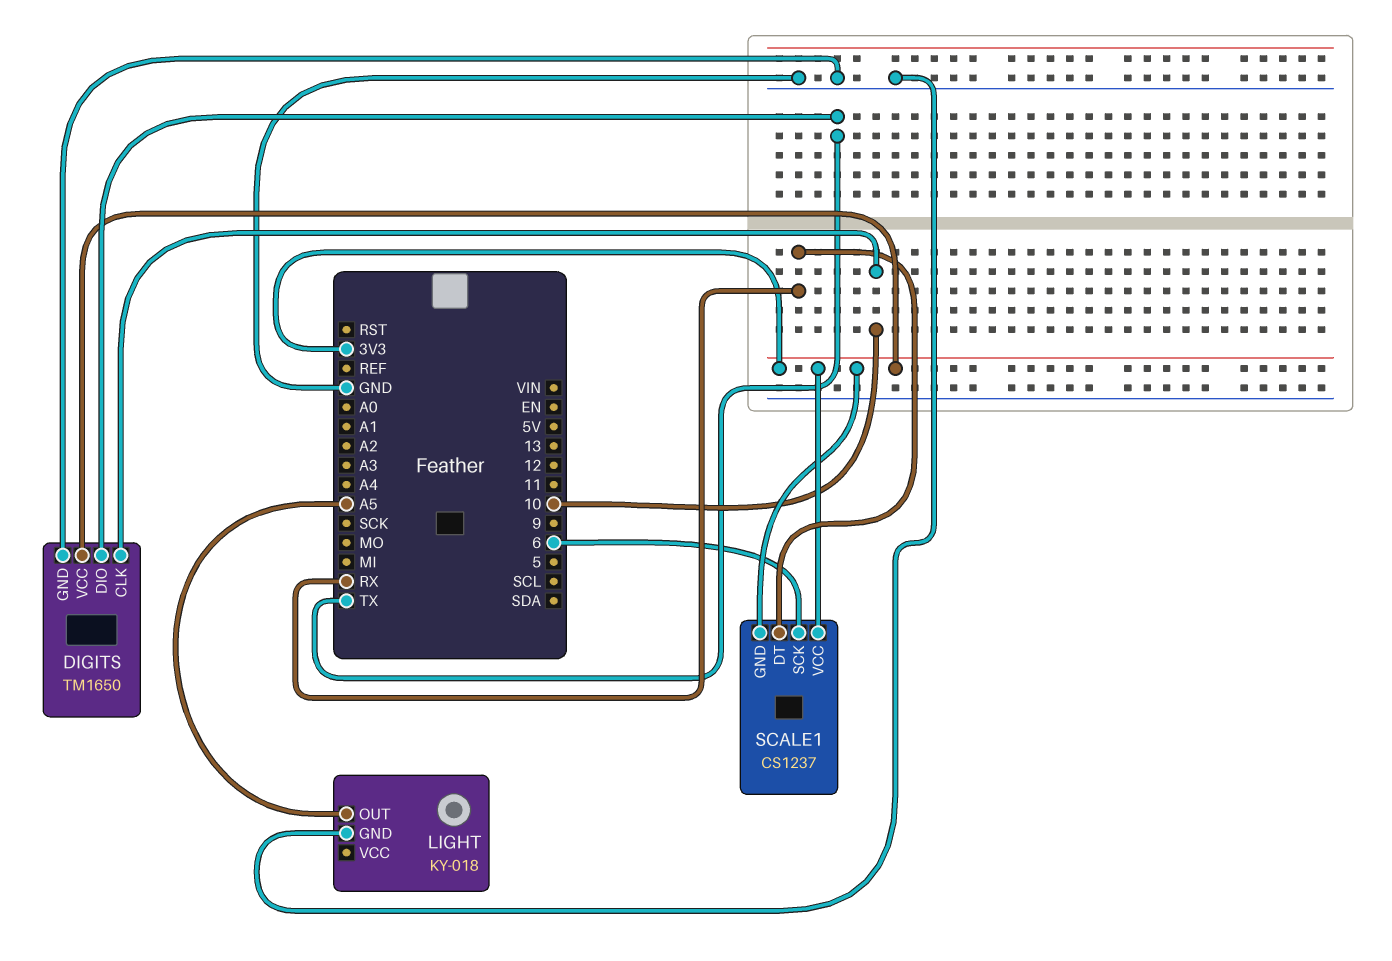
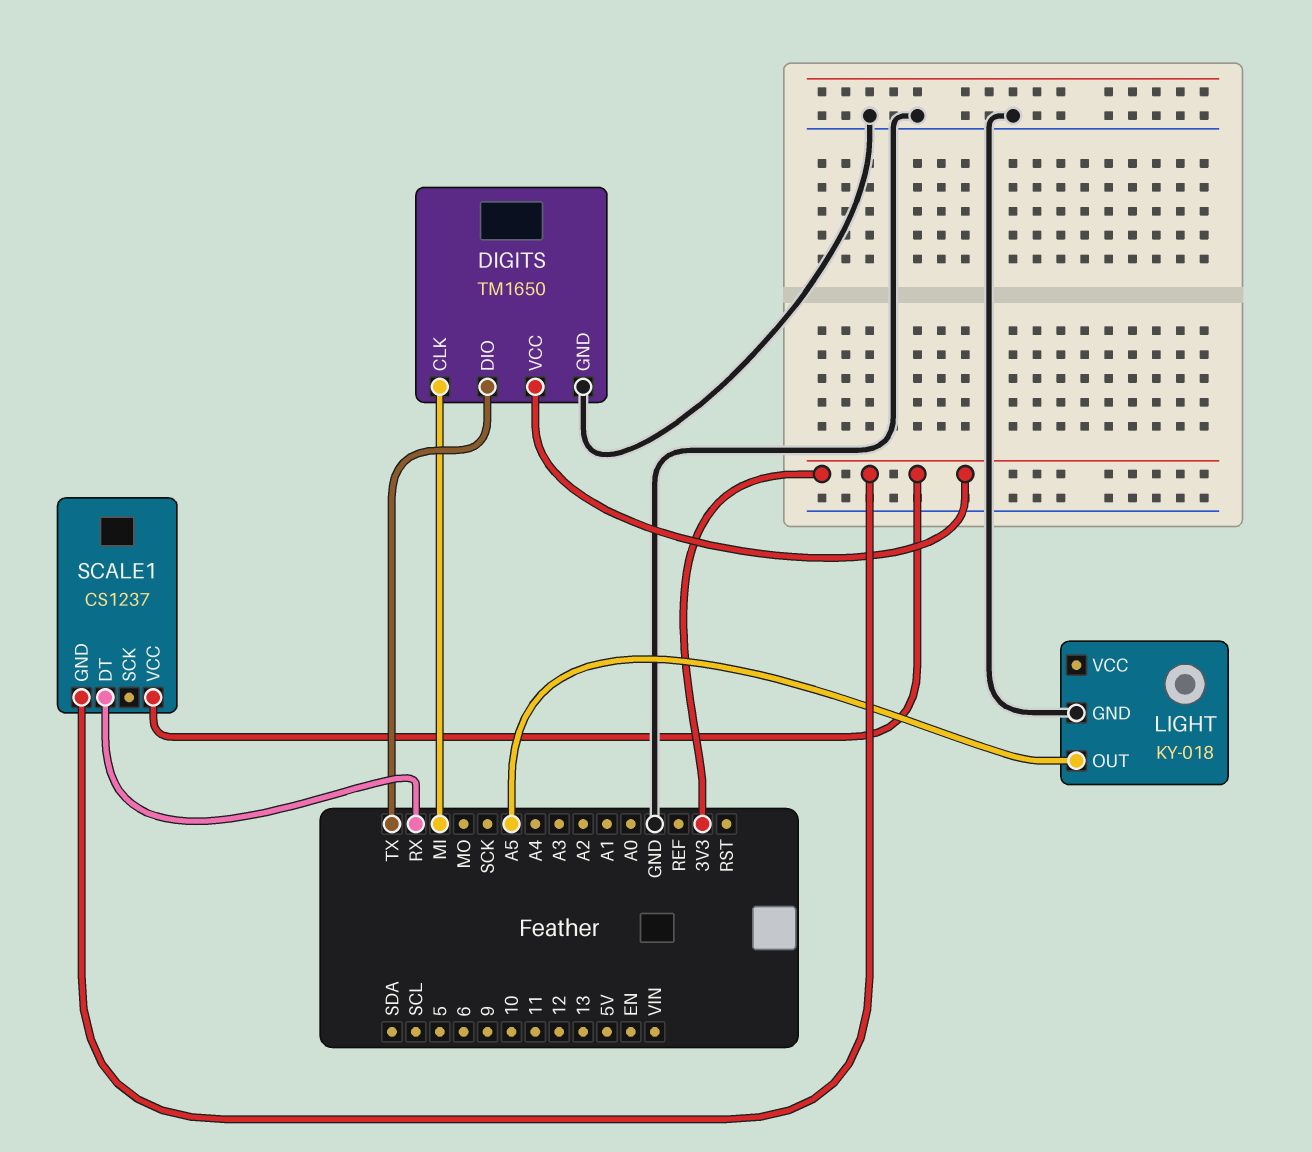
DIGITS pin CLK: 10 -> MI
SCALE1 pin SCK: 6 -> none

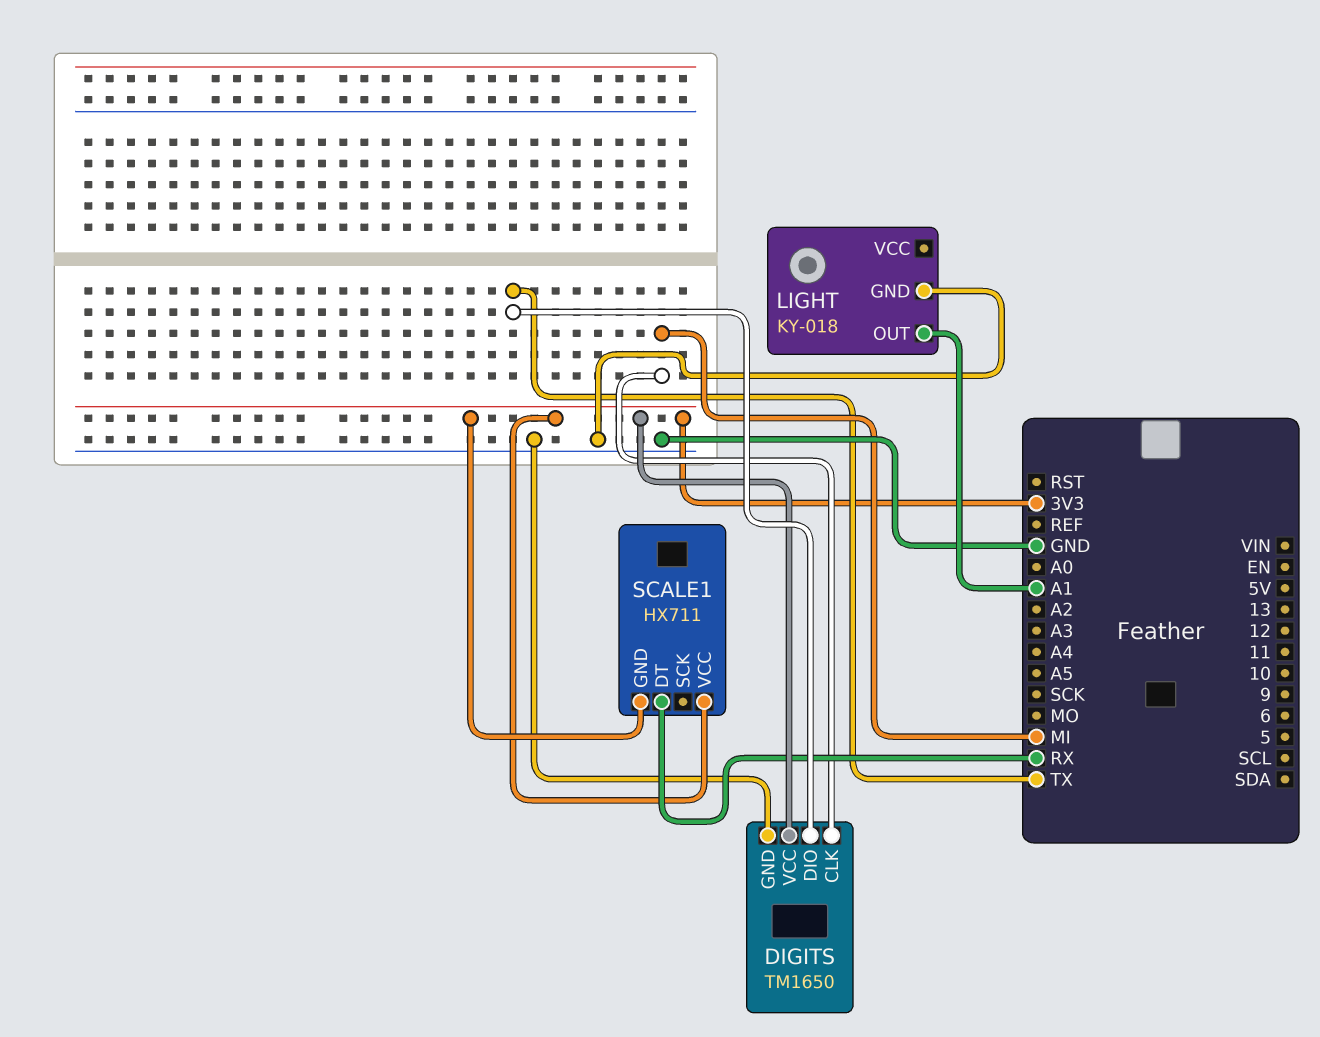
LIGHT pin OUT: A5 -> A1
SCALE1: CS1237 -> HX711

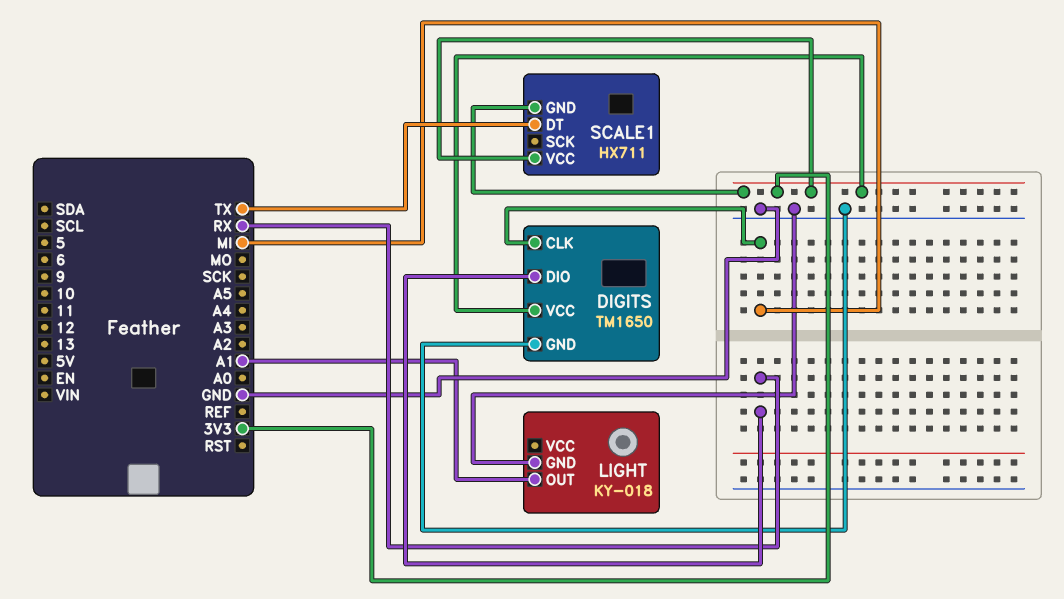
DIGITS pin DIO: TX -> RX
SCALE1 pin DT: RX -> TX

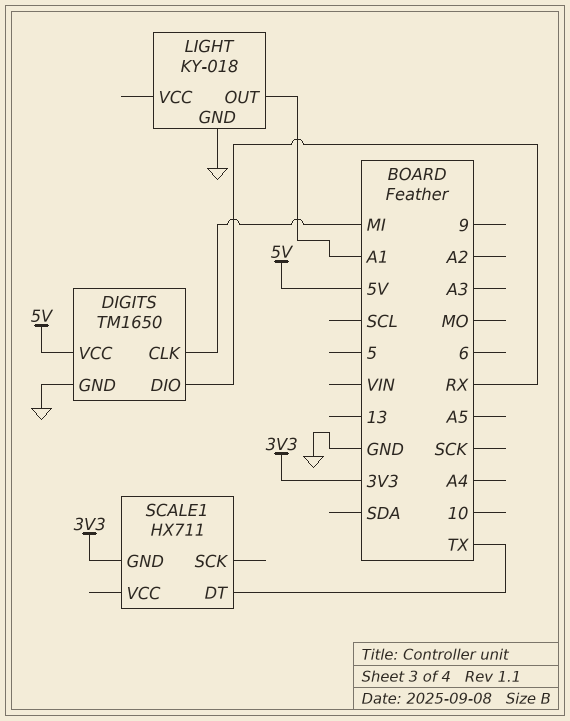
DIGITS pin VCC: 3V3 -> 5V
SCALE1 pin VCC: 3V3 -> none

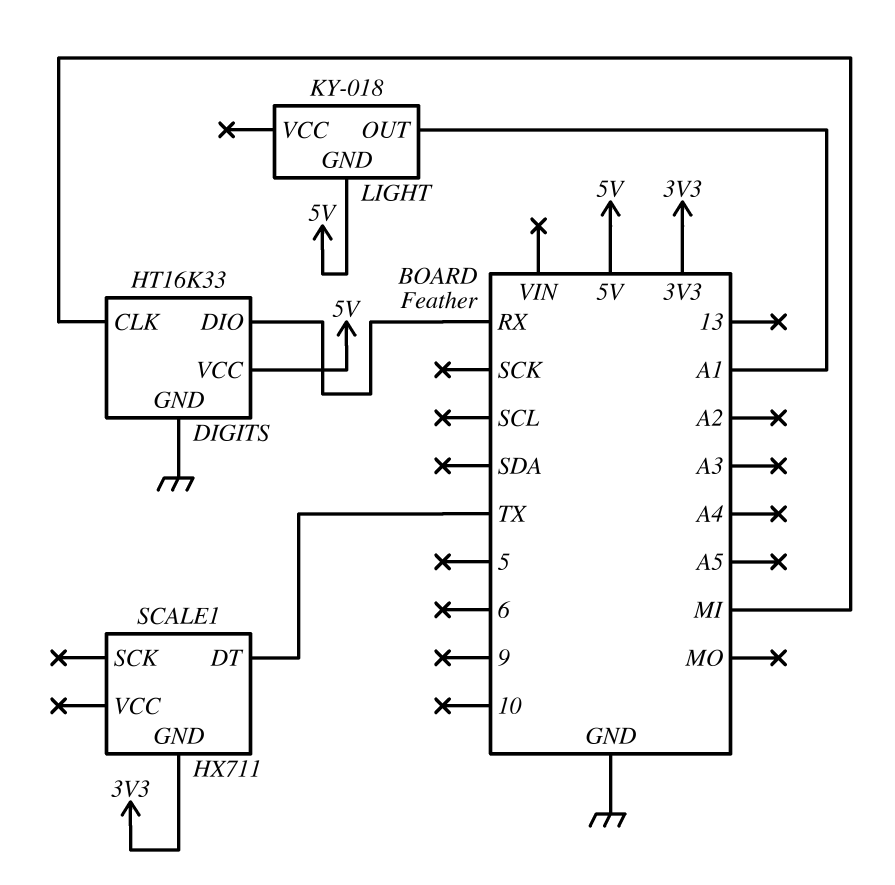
DIGITS: TM1650 -> HT16K33
LIGHT pin GND: GND -> 5V

